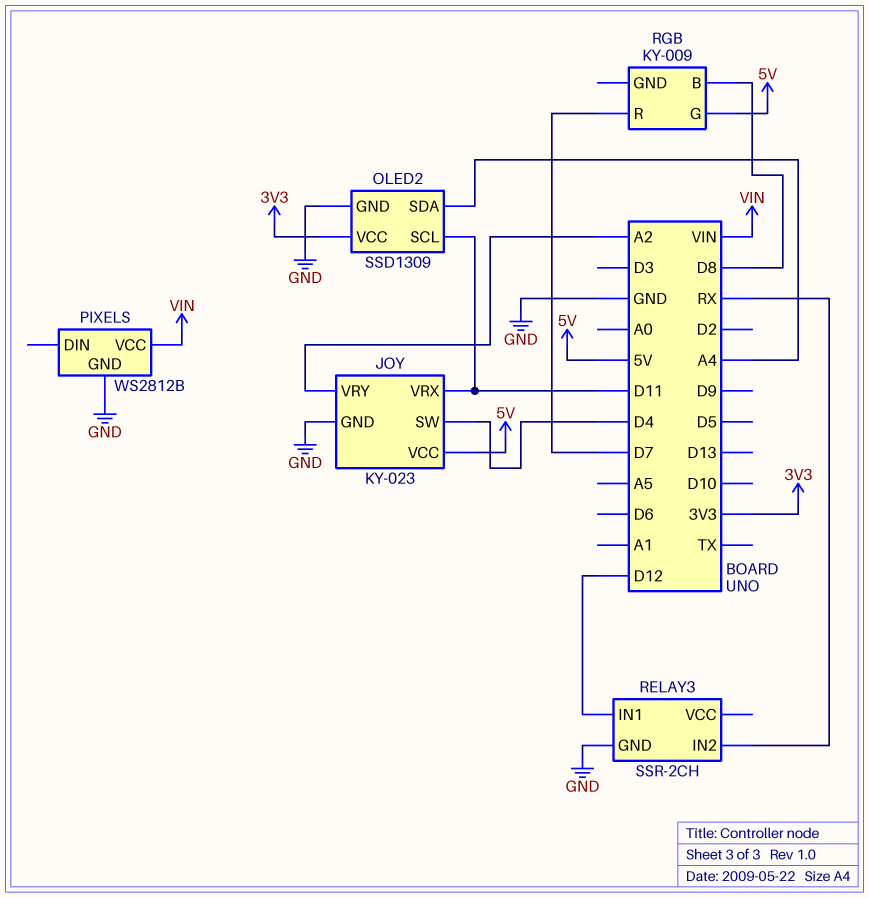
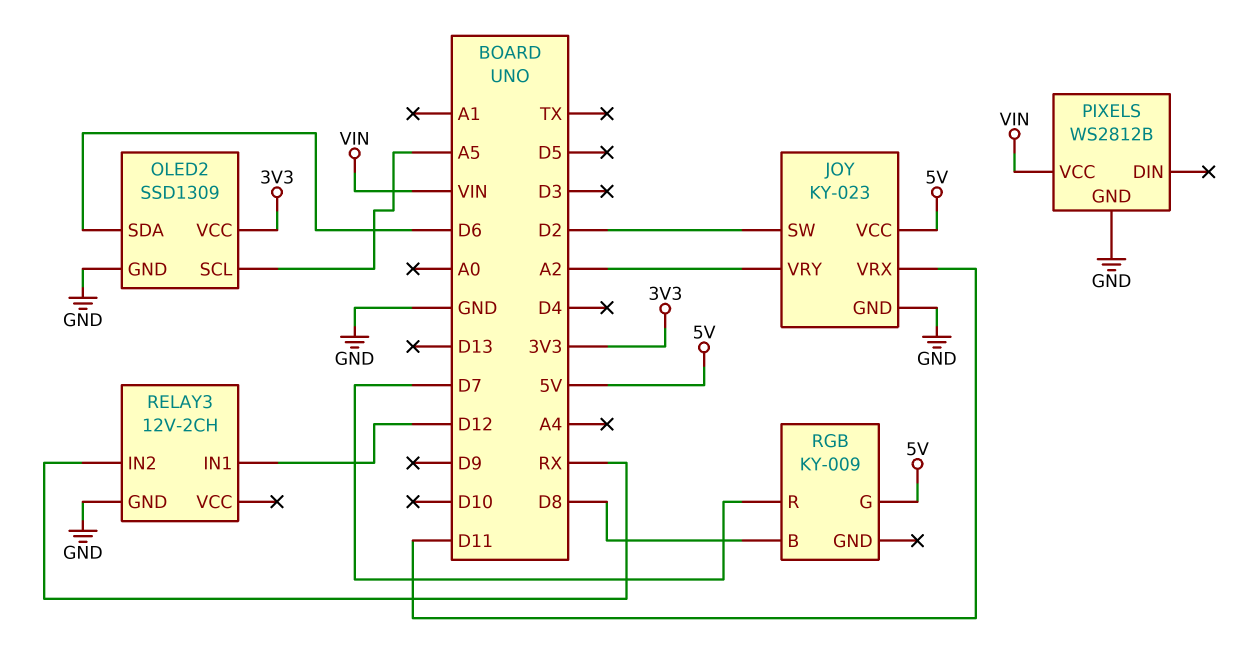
JOY pin SW: D4 -> D2
OLED2 pin SCL: D11 -> A5
OLED2 pin SDA: A4 -> D6
RELAY3: SSR-2CH -> 12V-2CH

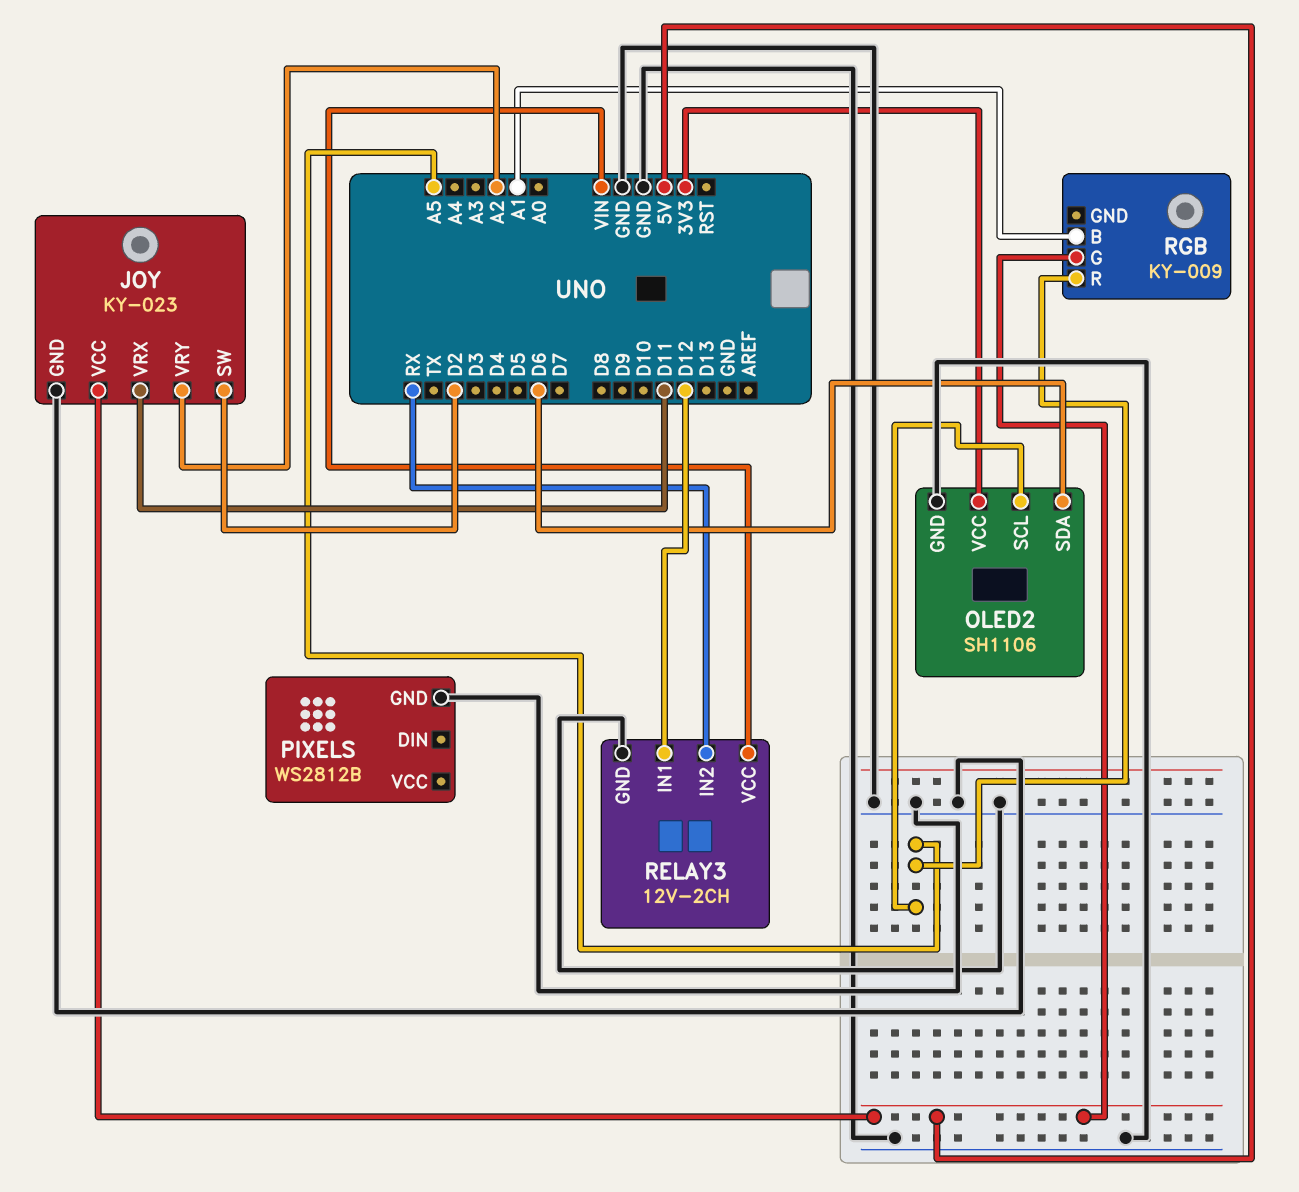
OLED2: SSD1309 -> SH1106
PIXELS pin VCC: VIN -> none
RELAY3 pin VCC: none -> VIN
RGB pin B: D8 -> A1
RGB pin R: D7 -> A5

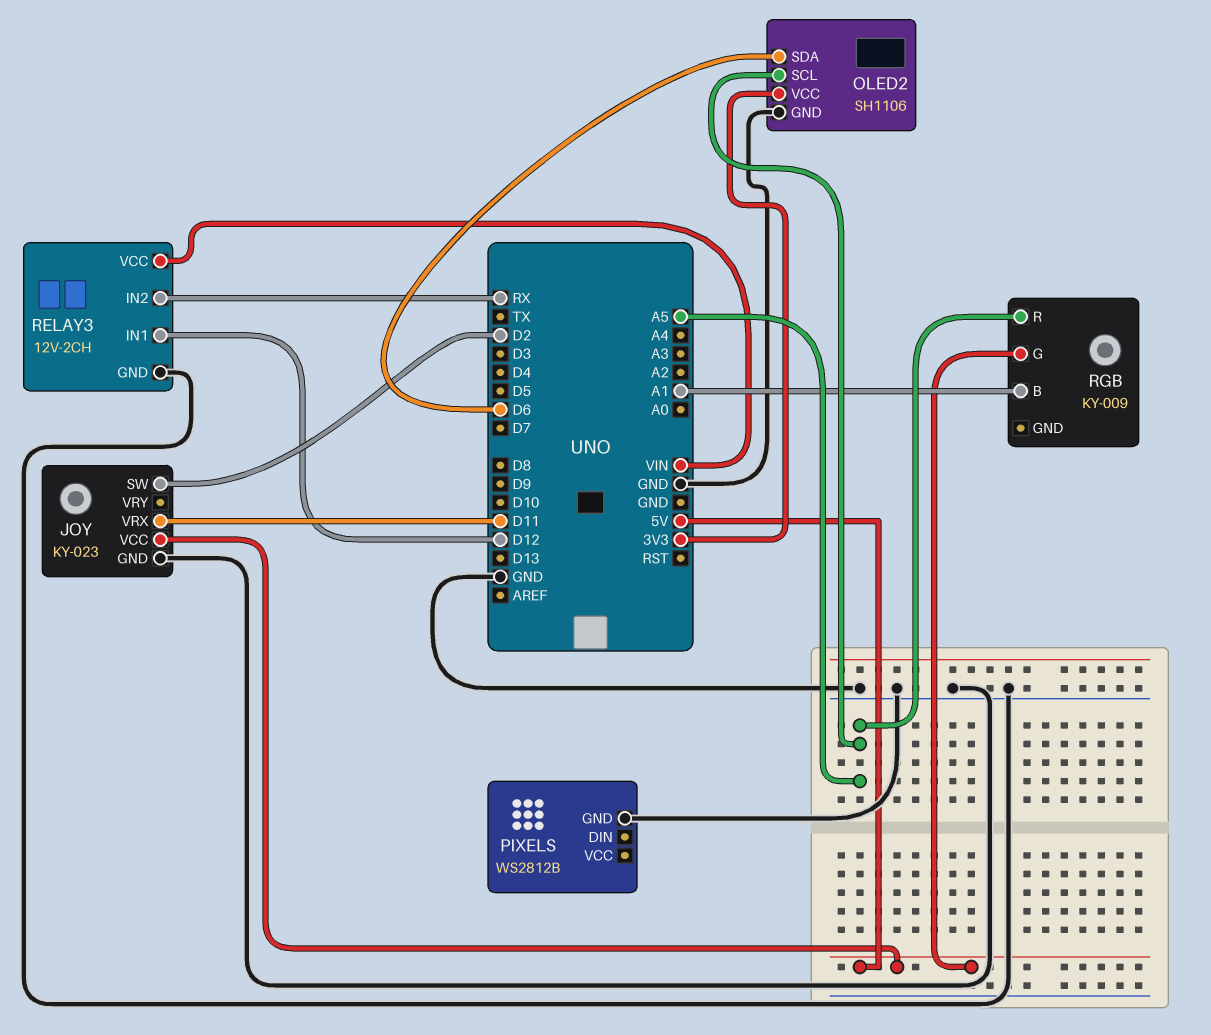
JOY pin VRY: A2 -> none

